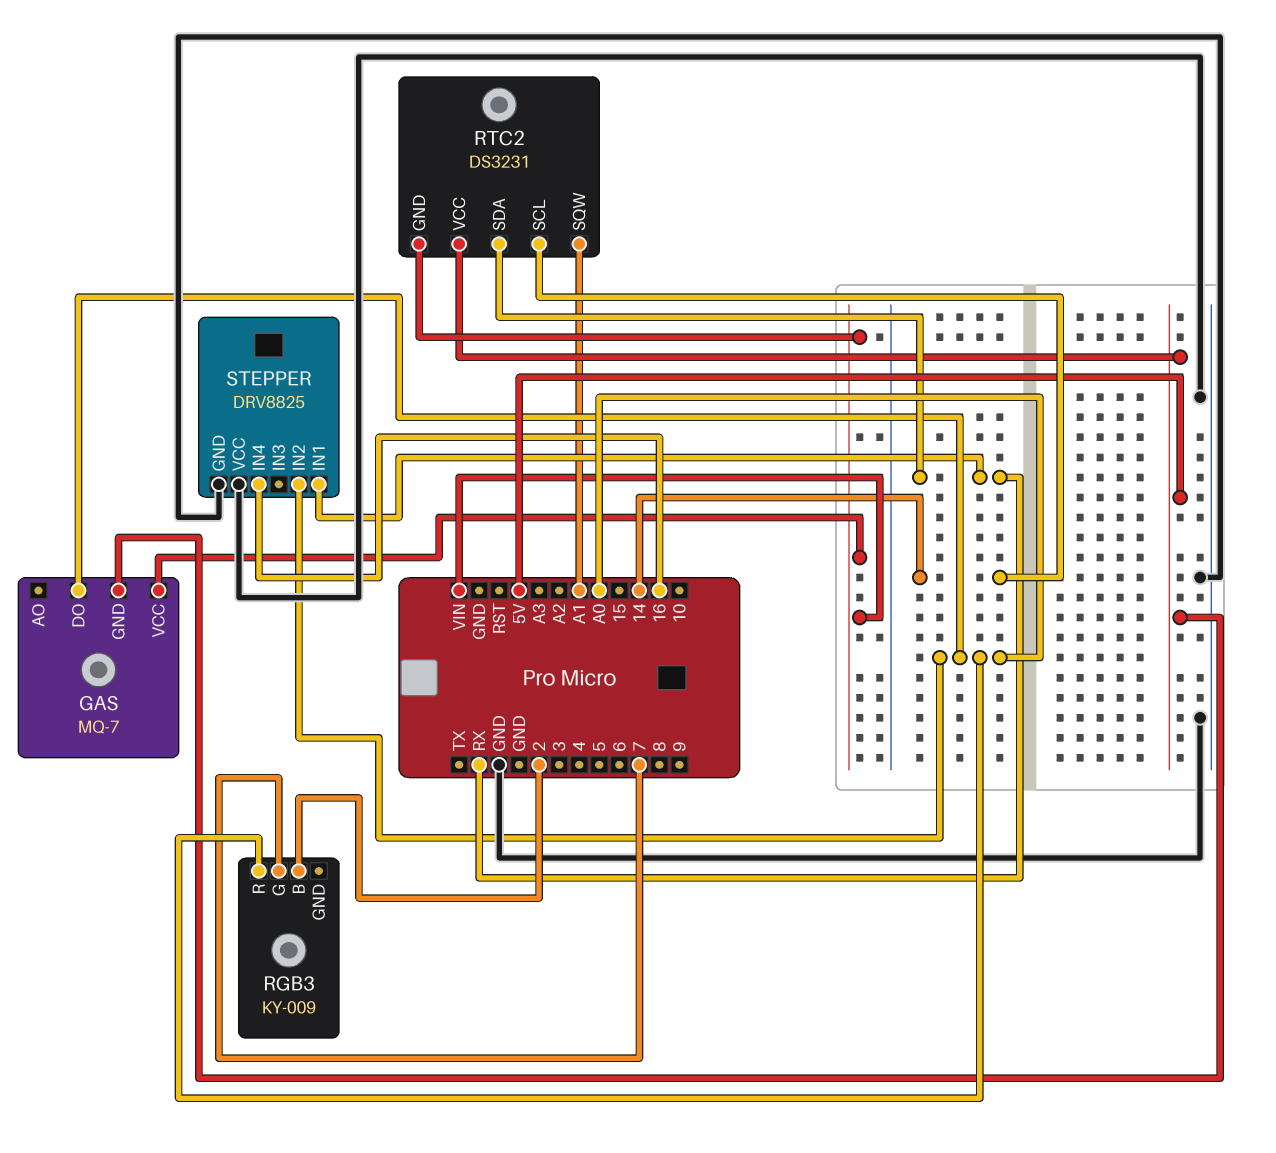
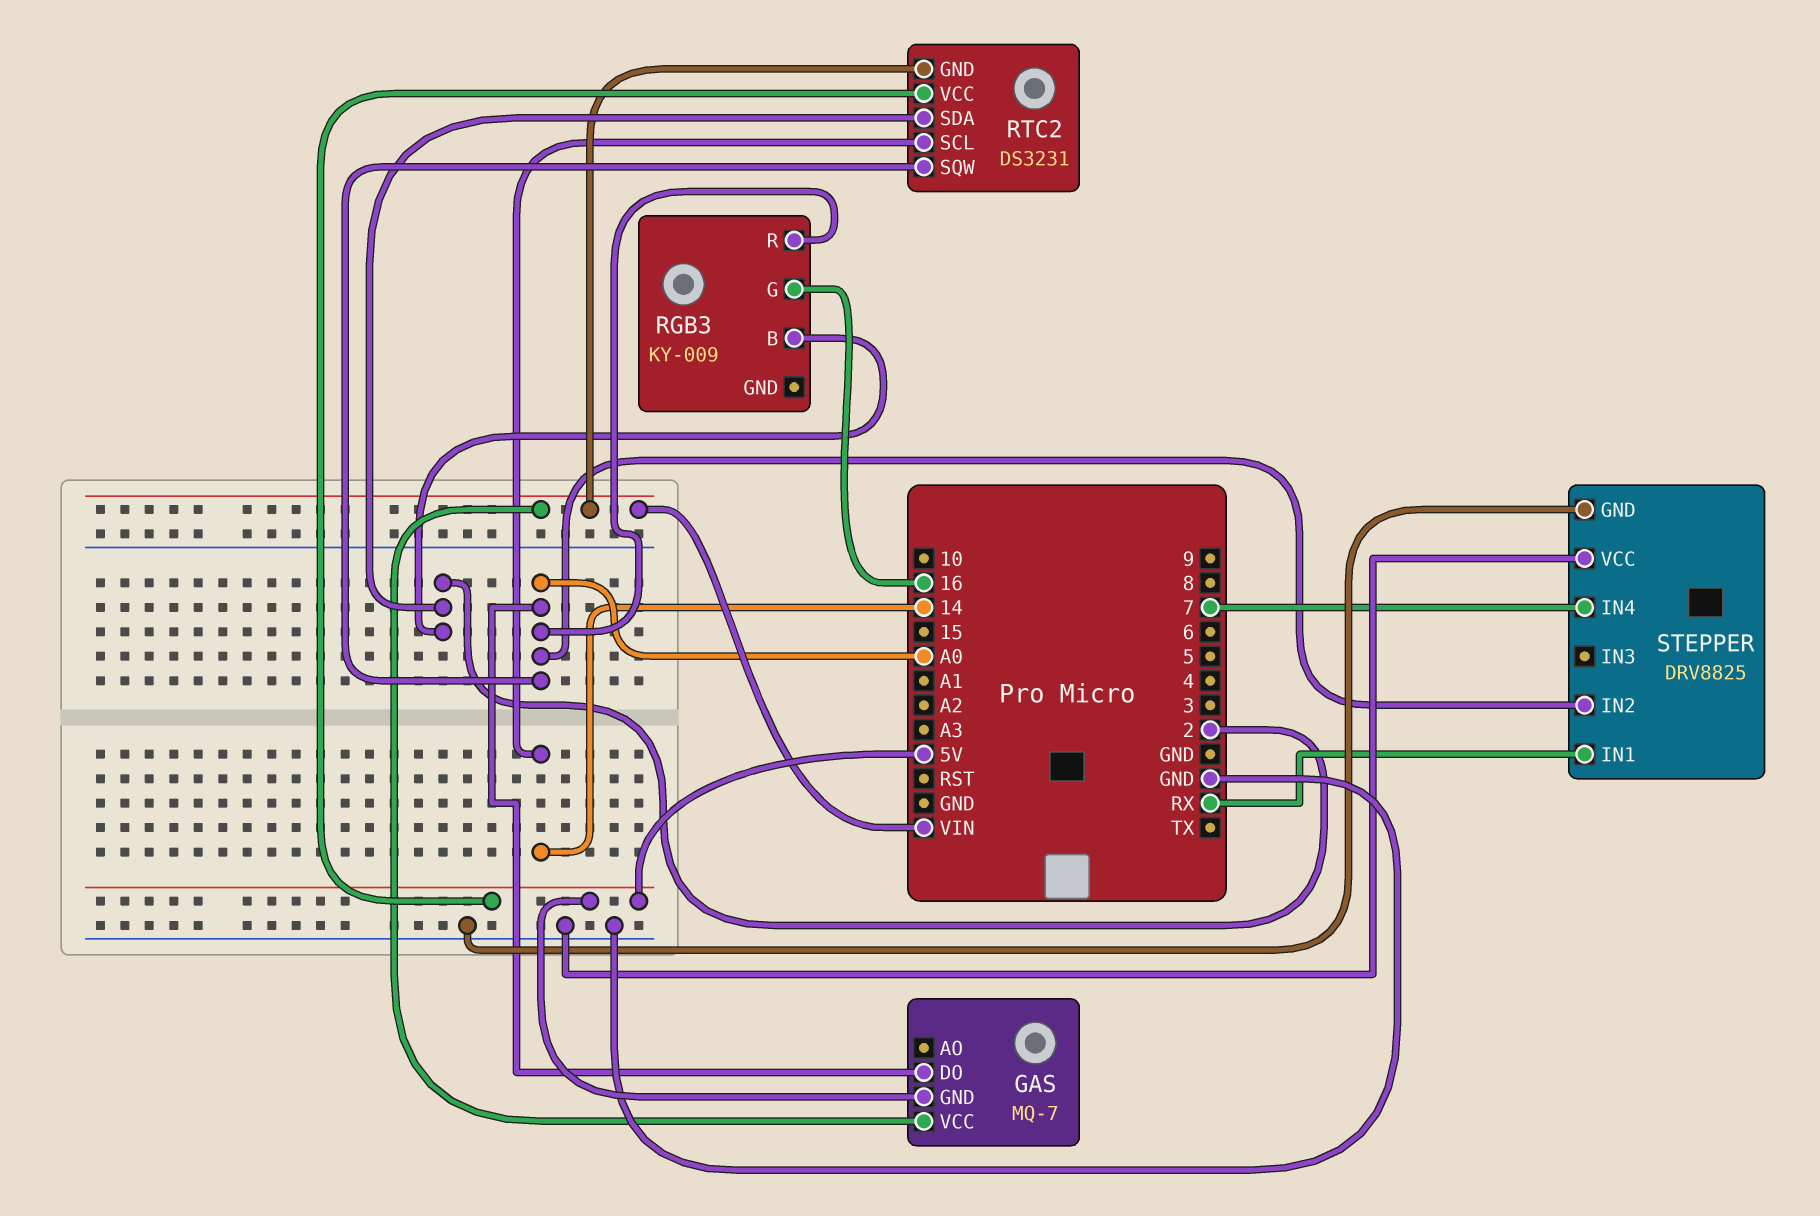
RGB3 pin G: 7 -> 16
RTC2 pin SDA: RX -> 2
RTC2 pin SQW: A1 -> A0
STEPPER pin IN4: 16 -> 7

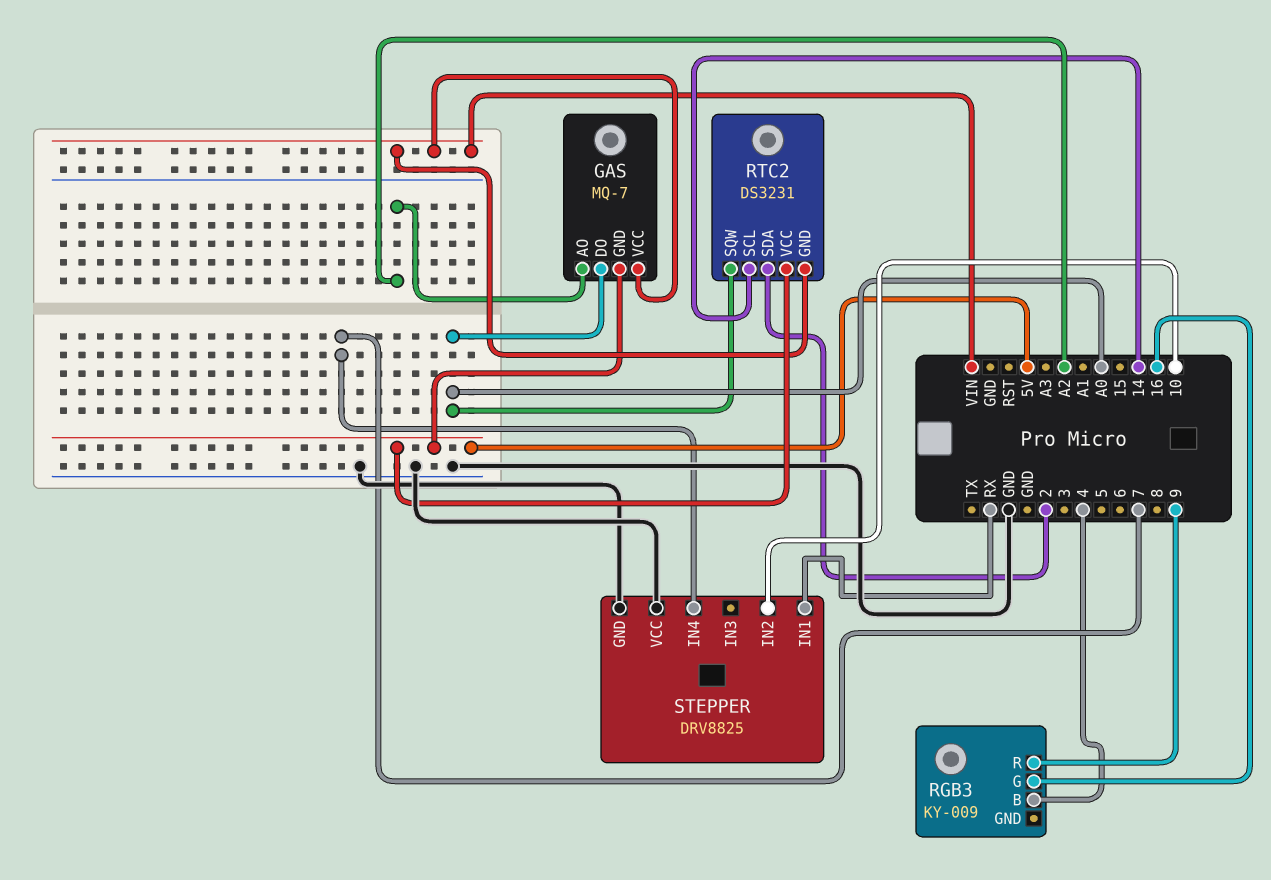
GAS pin AO: none -> A2
RGB3 pin B: 2 -> 4
RGB3 pin R: A0 -> 9
STEPPER pin IN2: A0 -> 10

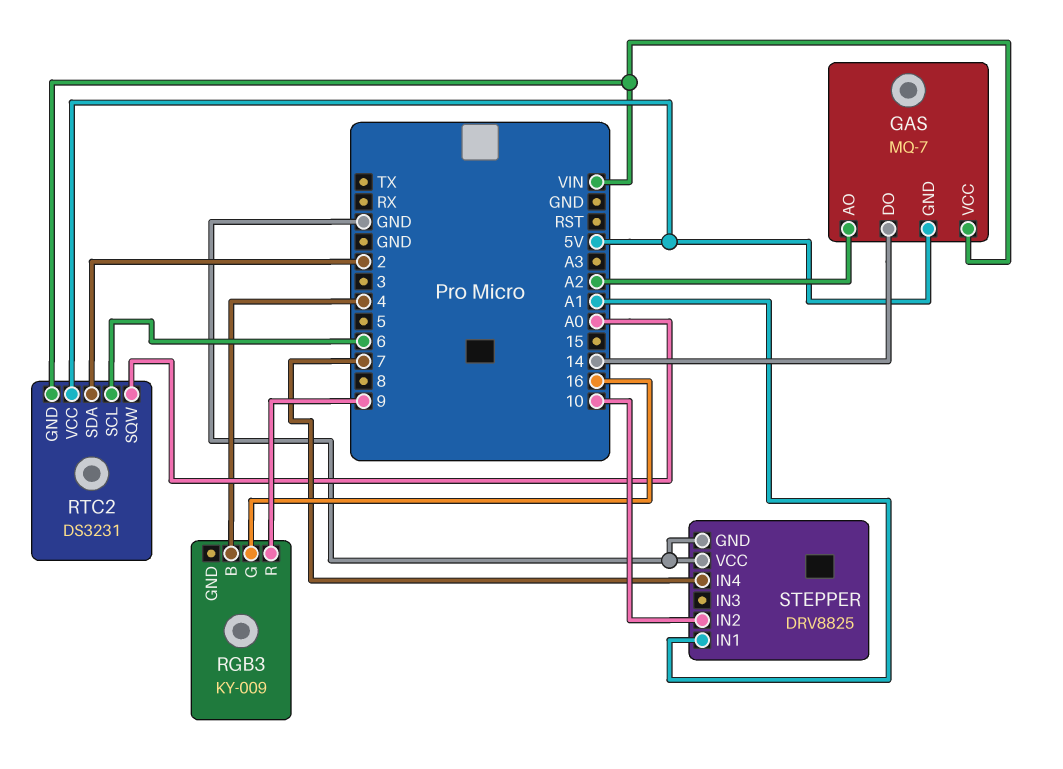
GAS pin DO: A0 -> 14
RTC2 pin SCL: 14 -> 6
STEPPER pin IN1: RX -> A1

